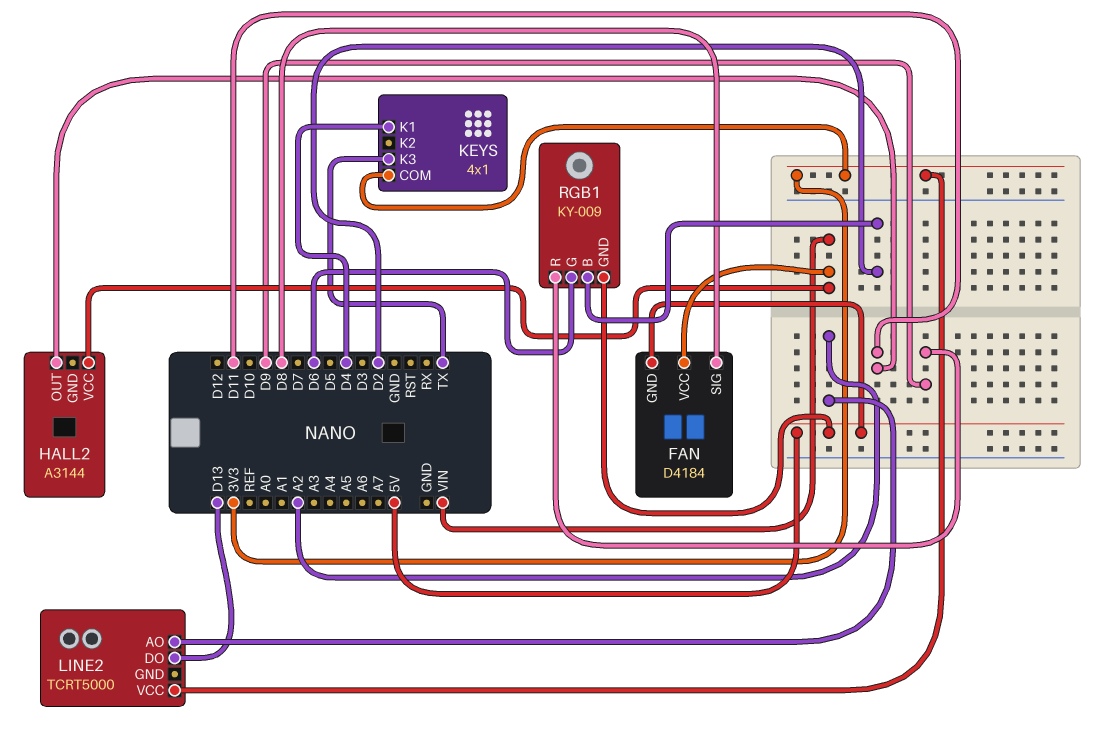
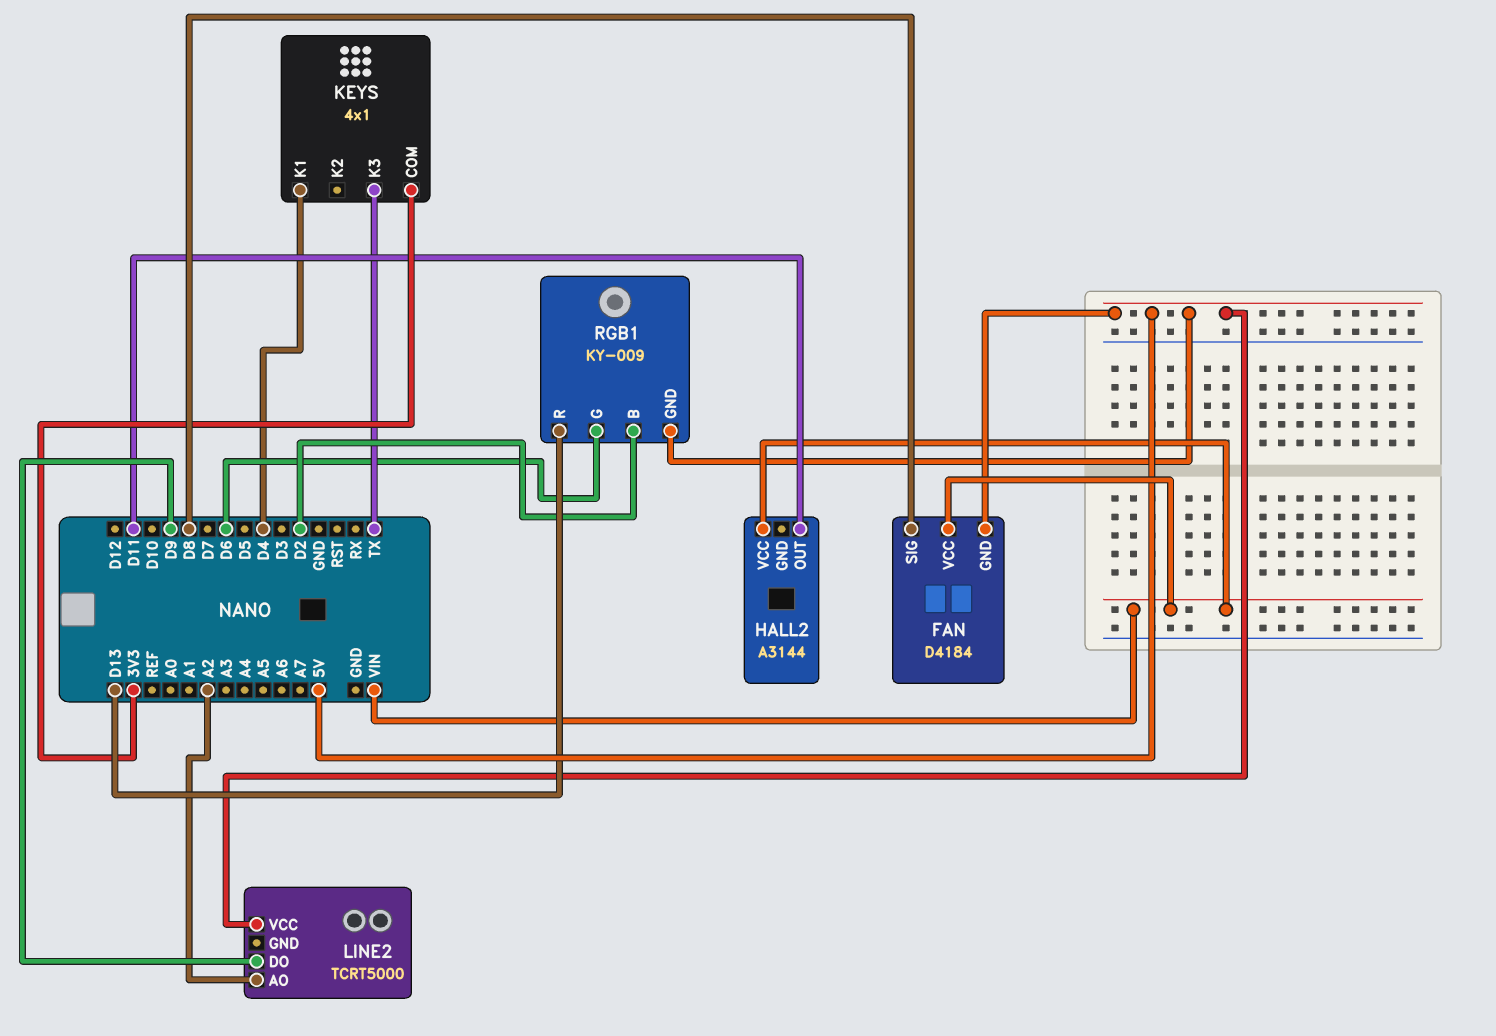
LINE2 pin DO: D13 -> D9
LINE2 pin VCC: 3V3 -> 5V
RGB1 pin R: D9 -> D13

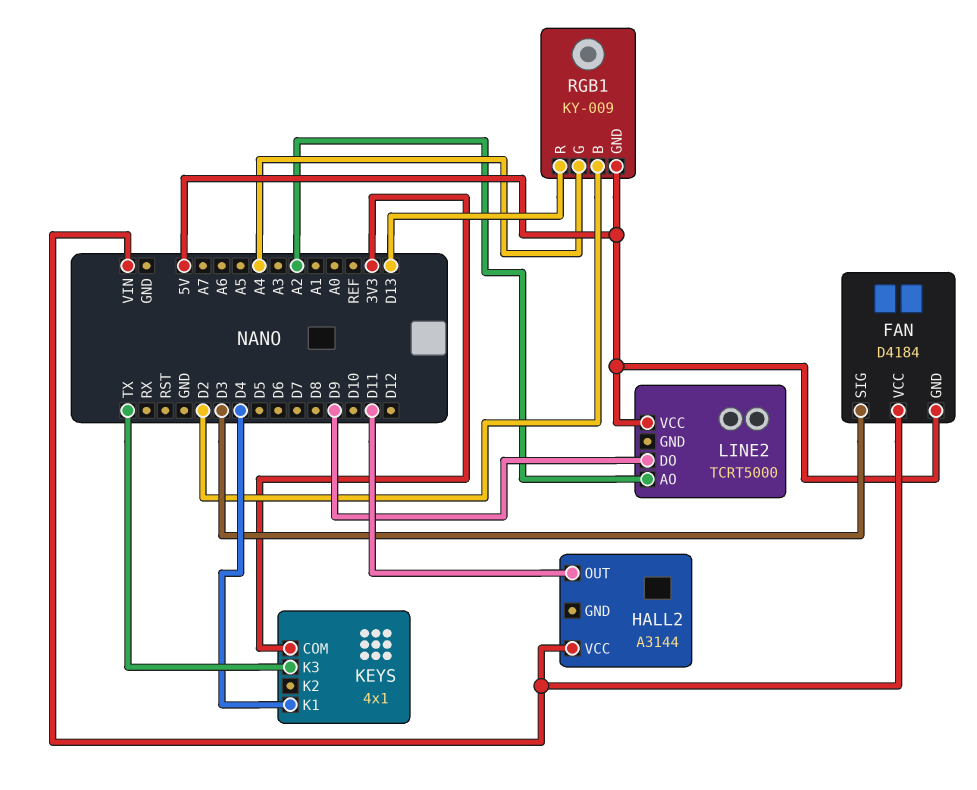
FAN pin SIG: D8 -> D3
RGB1 pin G: D6 -> A4

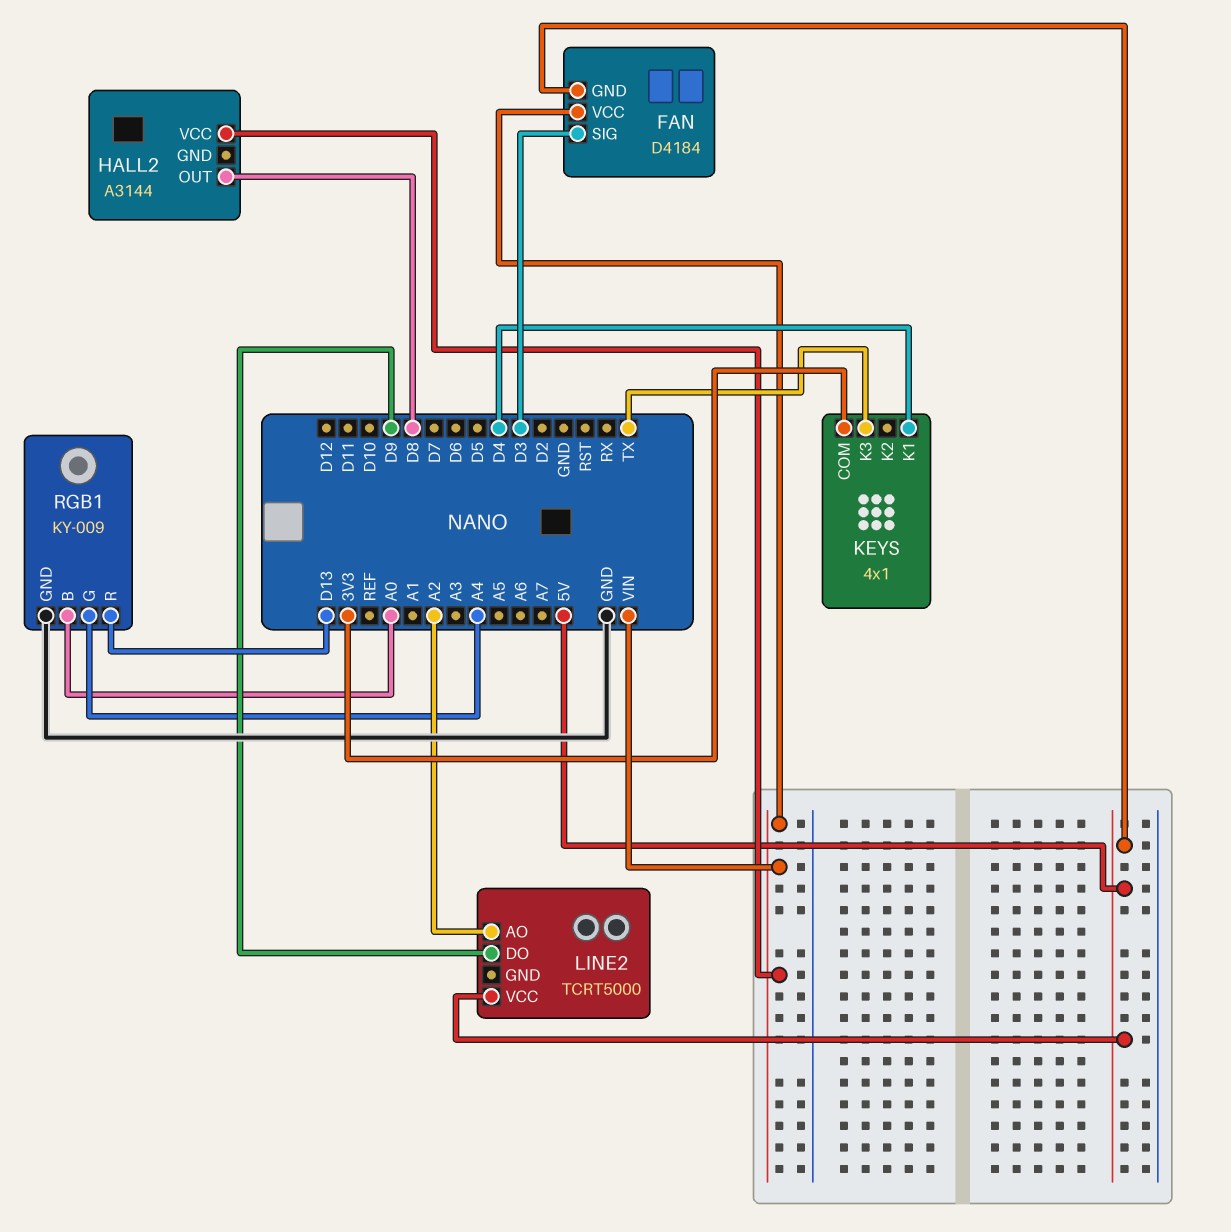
HALL2 pin OUT: D11 -> D8
RGB1 pin B: D2 -> A0
RGB1 pin GND: 5V -> GND

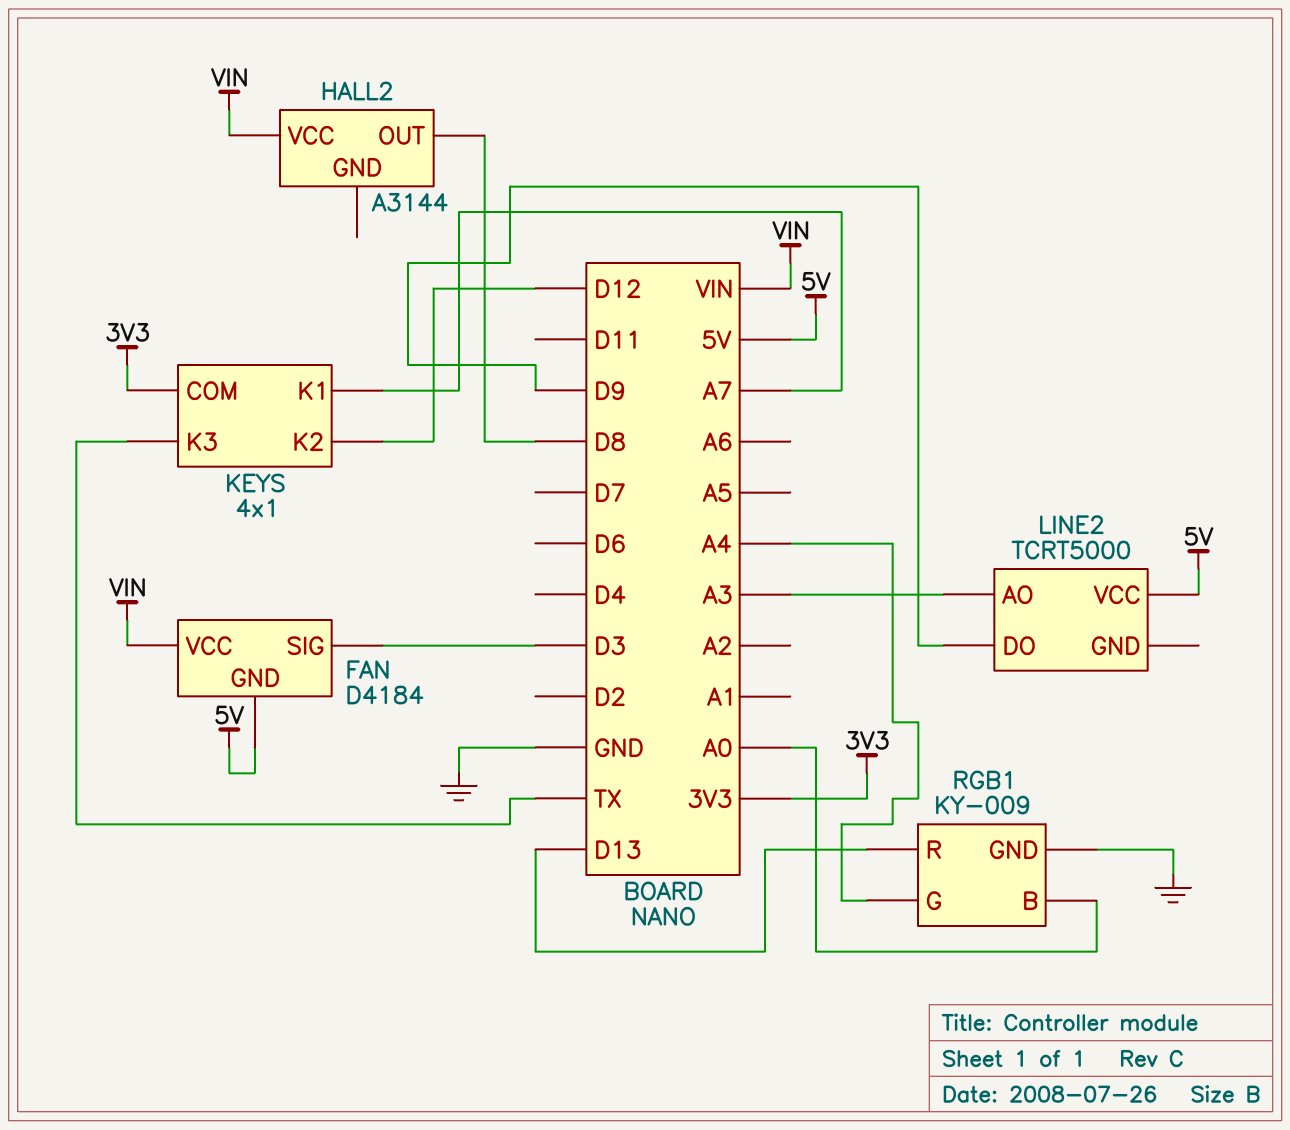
KEYS pin K1: D4 -> A7
KEYS pin K2: none -> D12
LINE2 pin AO: A2 -> A3

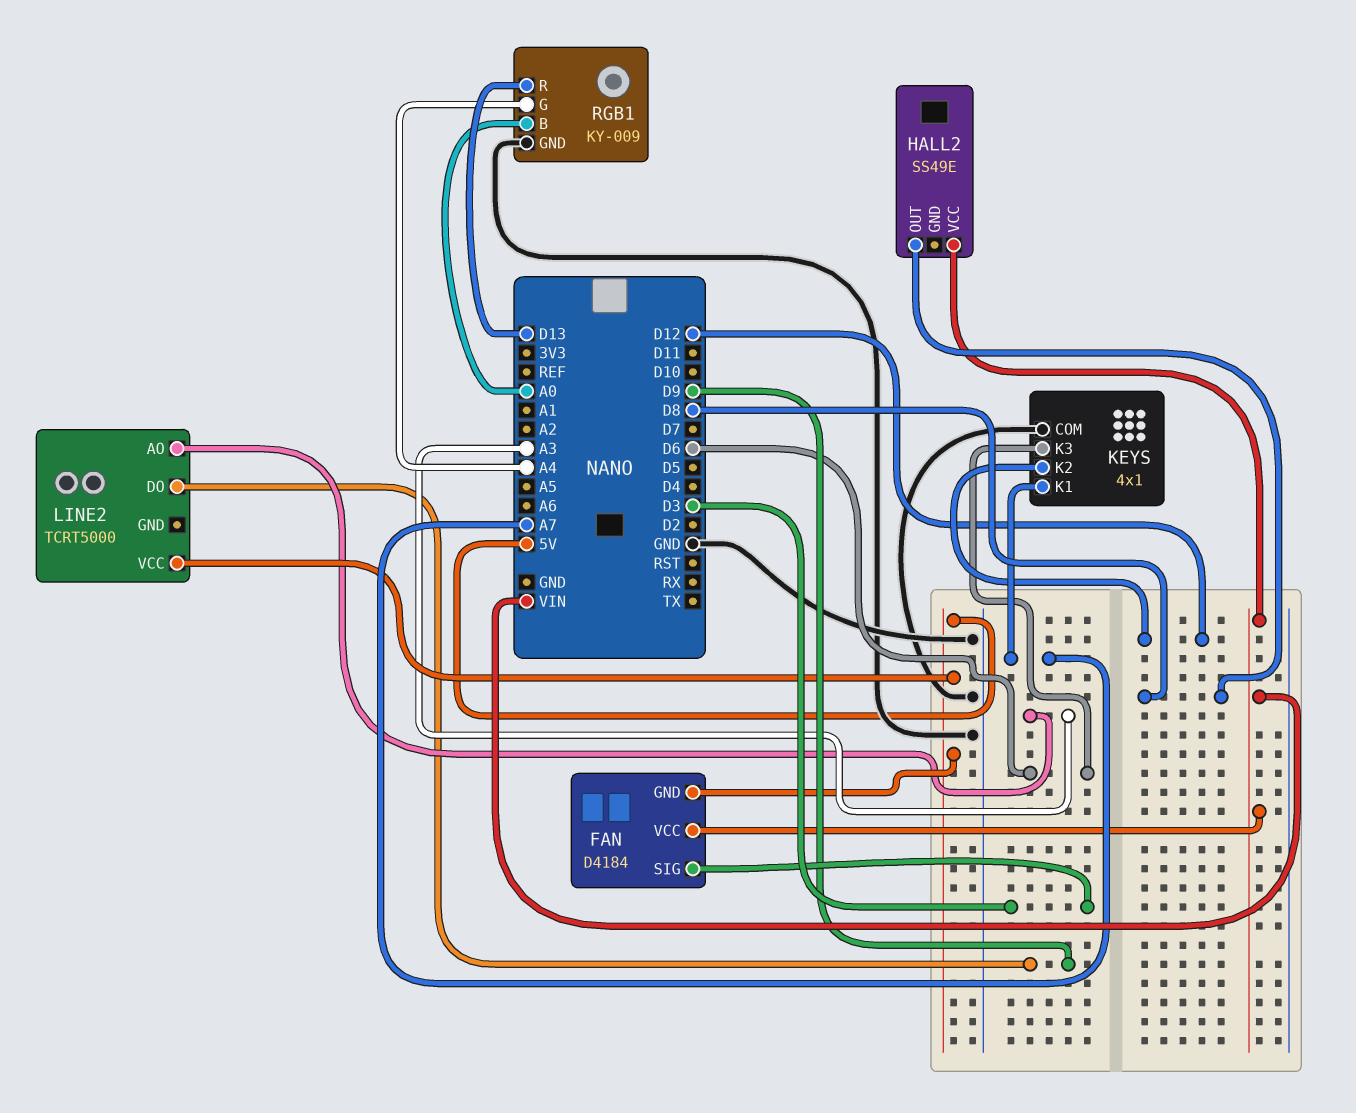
HALL2: A3144 -> SS49E
KEYS pin COM: 3V3 -> GND
KEYS pin K3: TX -> D6

